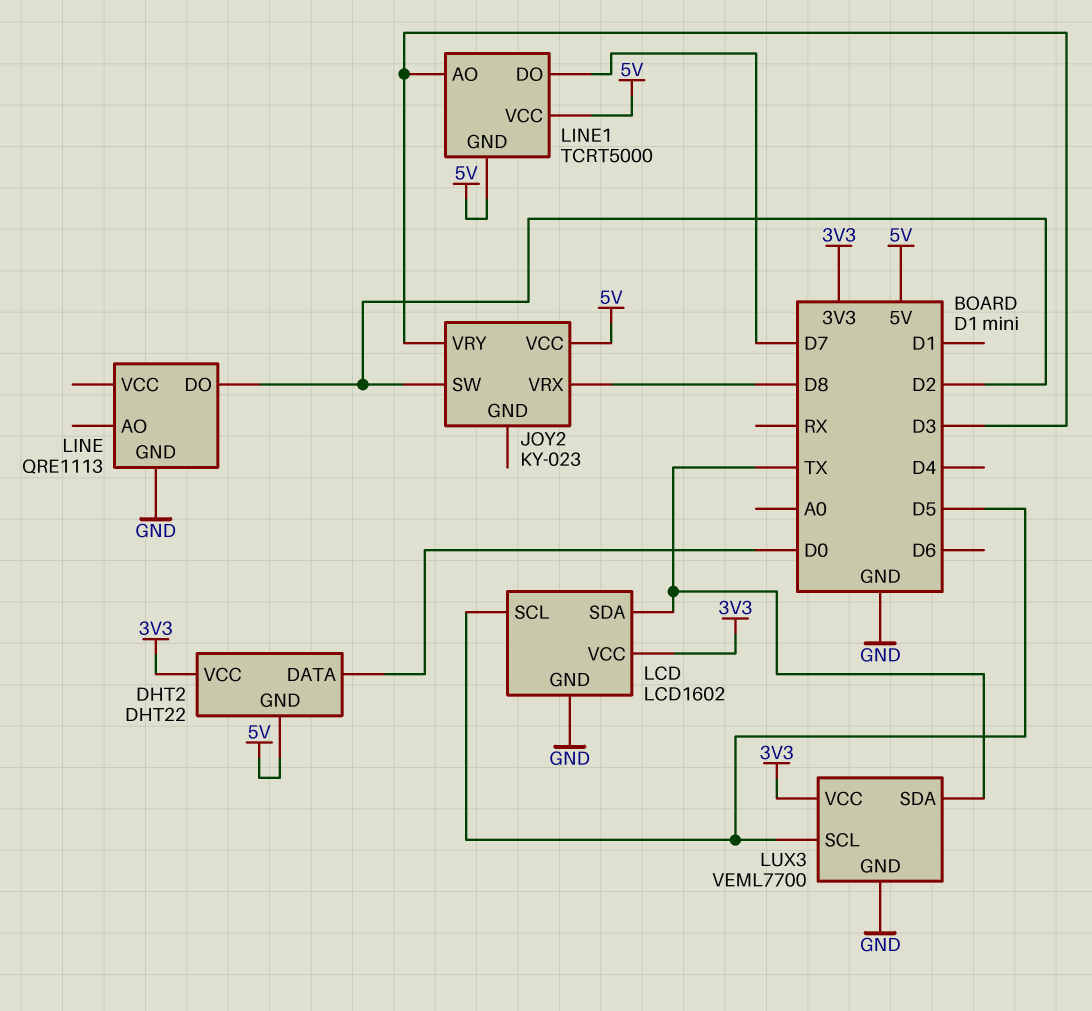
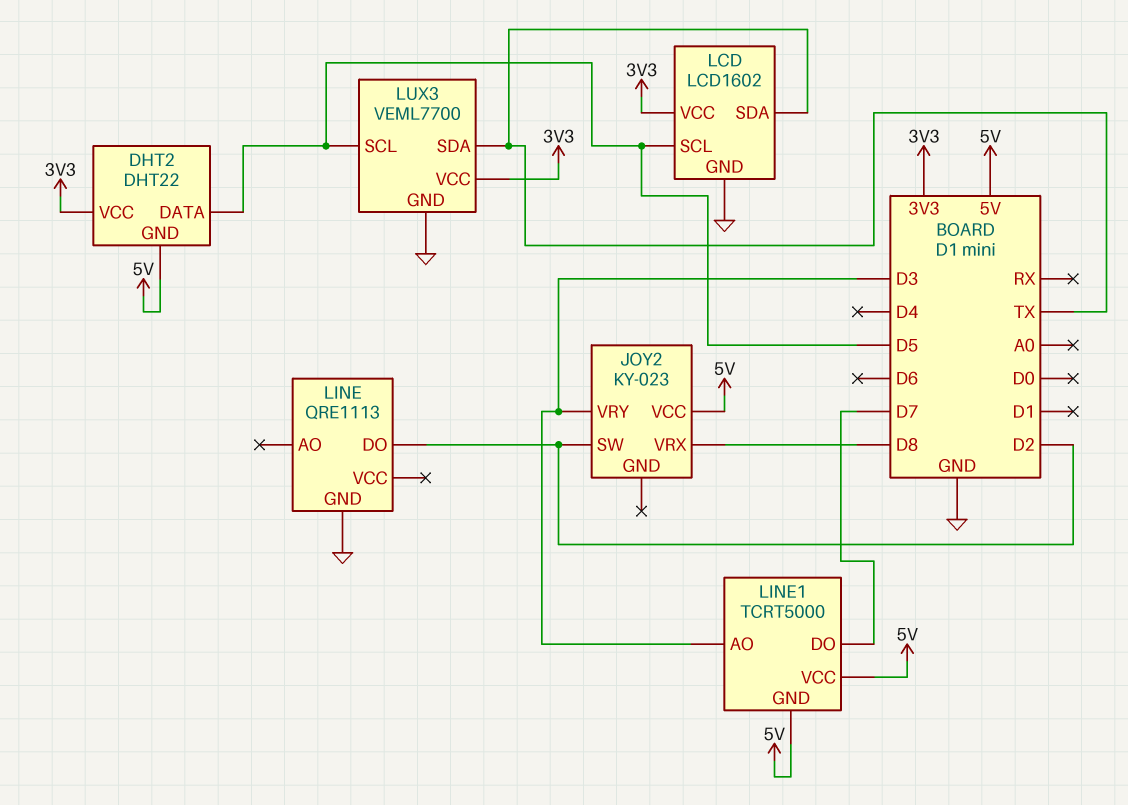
DHT2 pin DATA: D0 -> D5

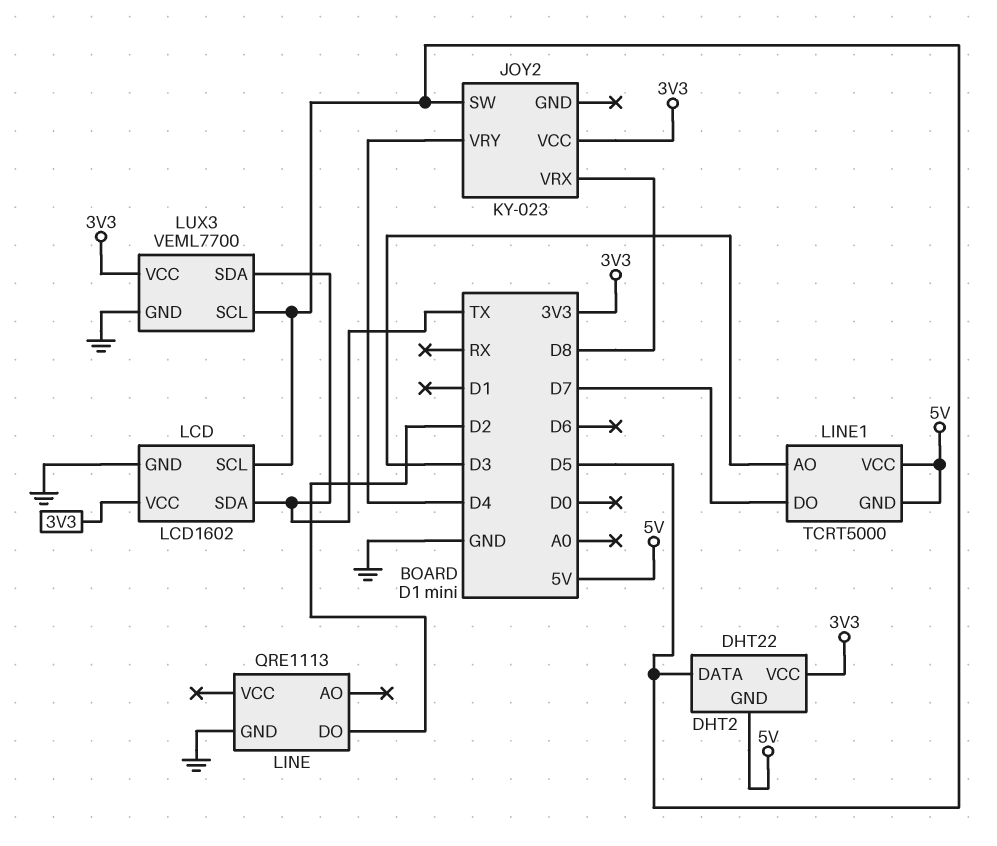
JOY2 pin SW: D2 -> D5
JOY2 pin VCC: 5V -> 3V3
JOY2 pin VRY: D3 -> D4

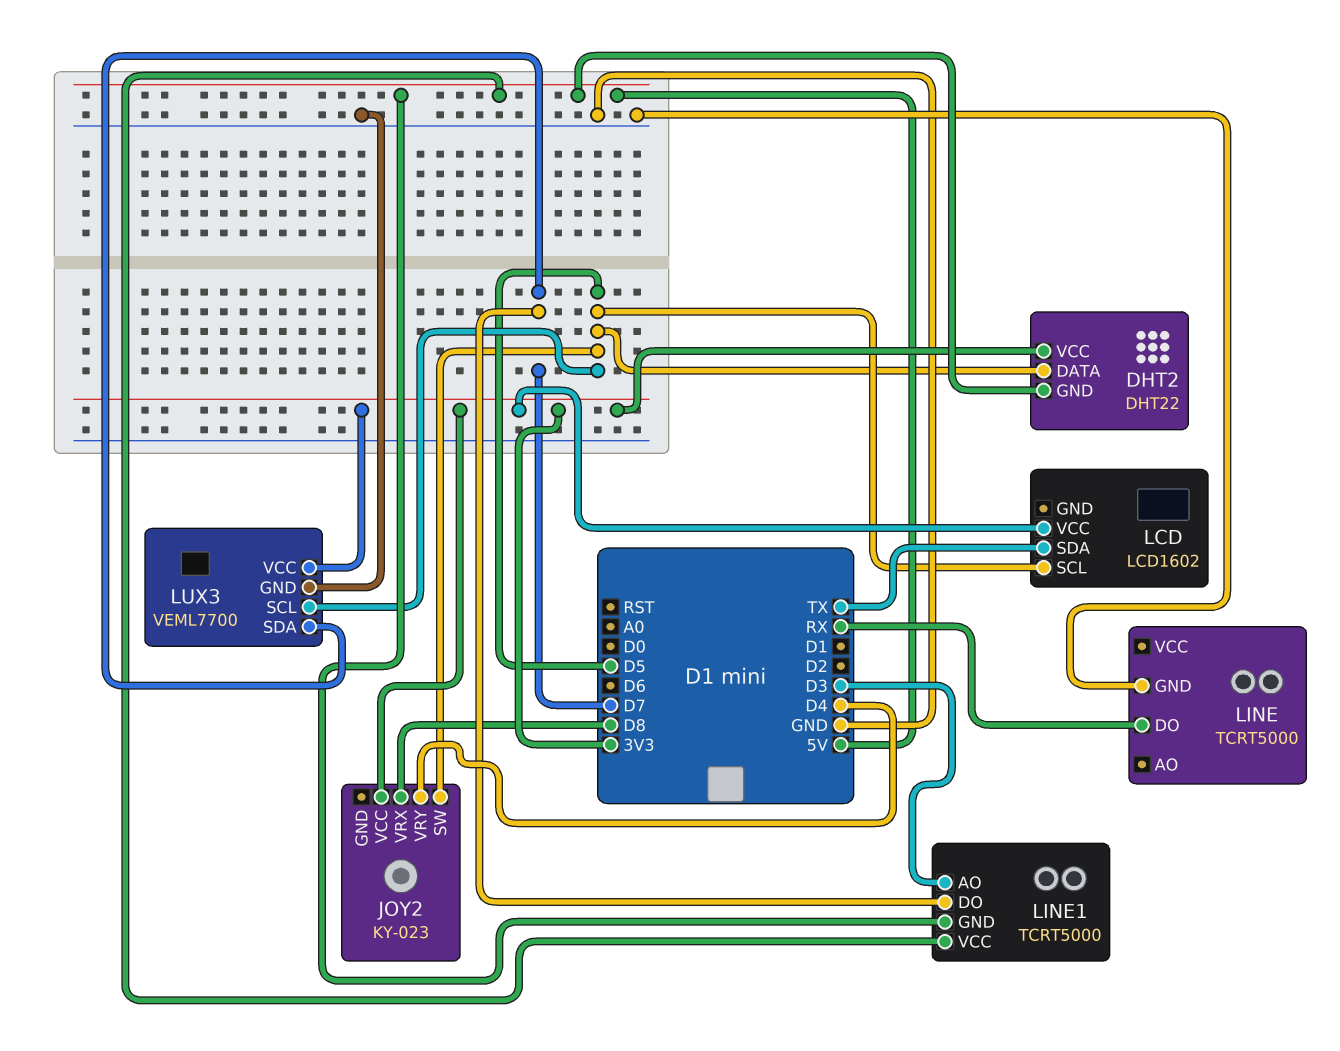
LCD pin GND: GND -> none
LINE: QRE1113 -> TCRT5000
LINE pin DO: D2 -> RX
LUX3 pin SDA: TX -> D7

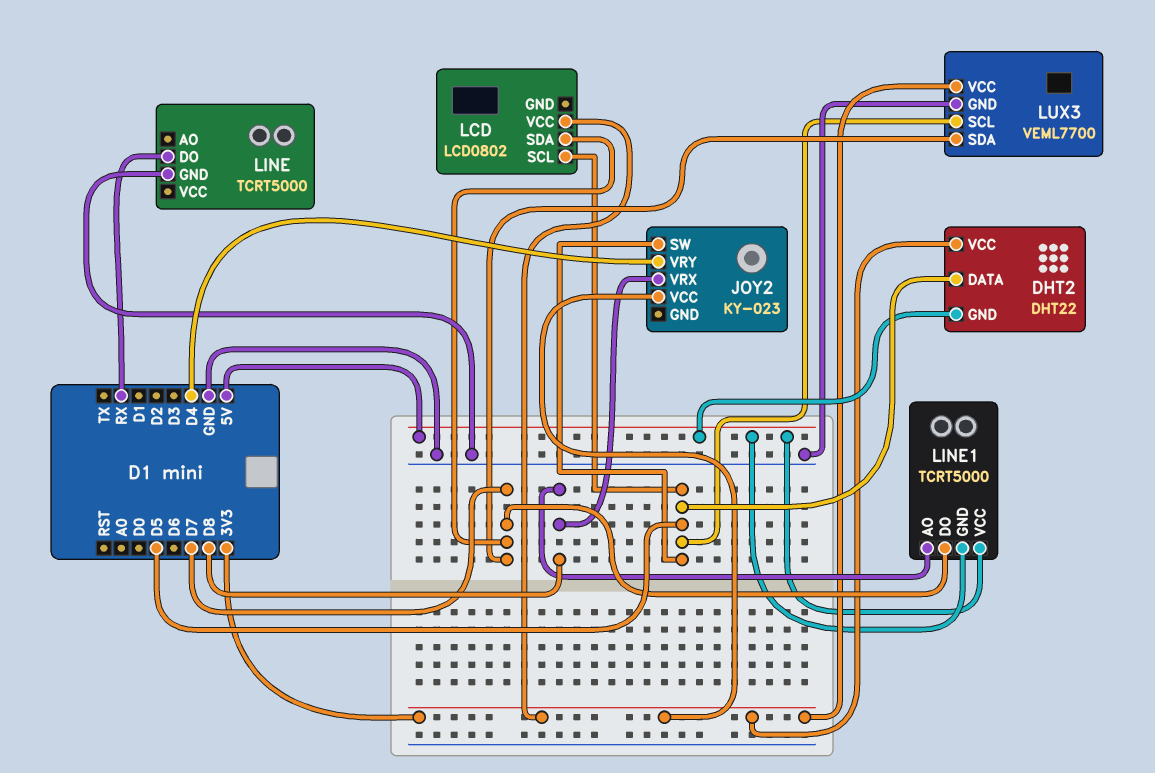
LCD: LCD1602 -> LCD0802
LCD pin SDA: TX -> D7
LINE1 pin AO: D3 -> D8

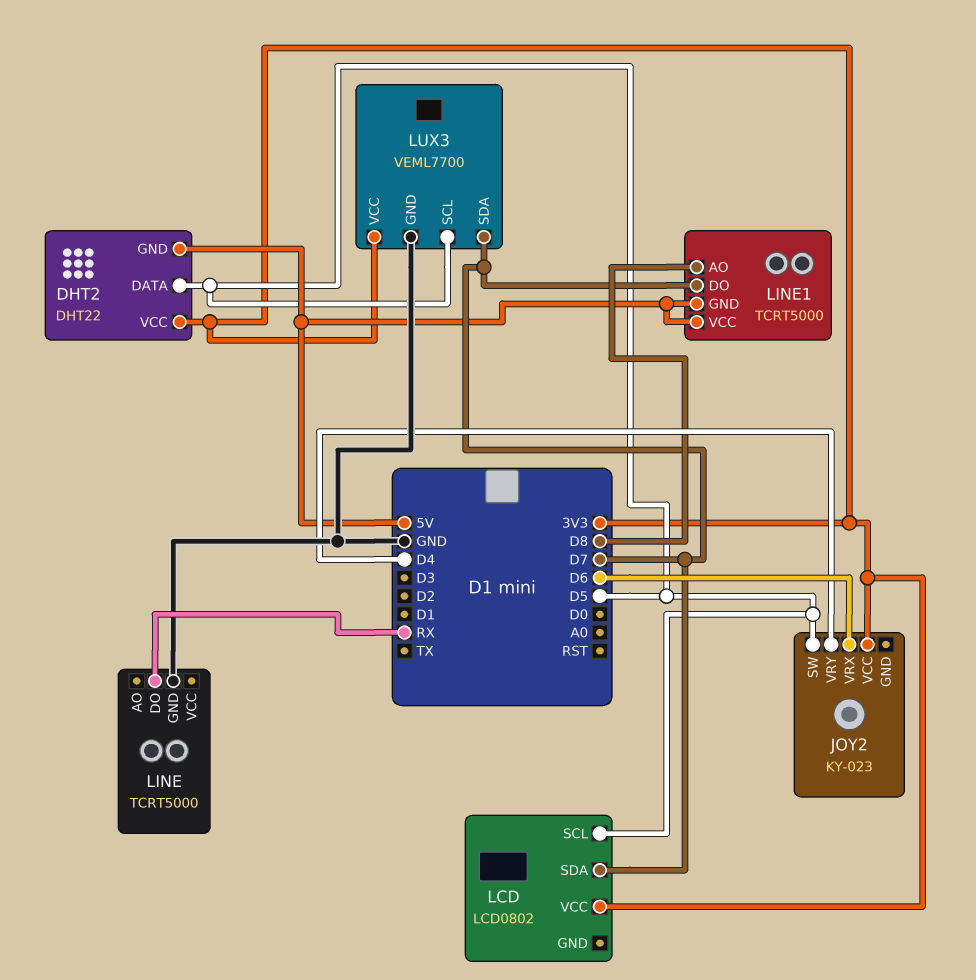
JOY2 pin VRX: D8 -> D6

